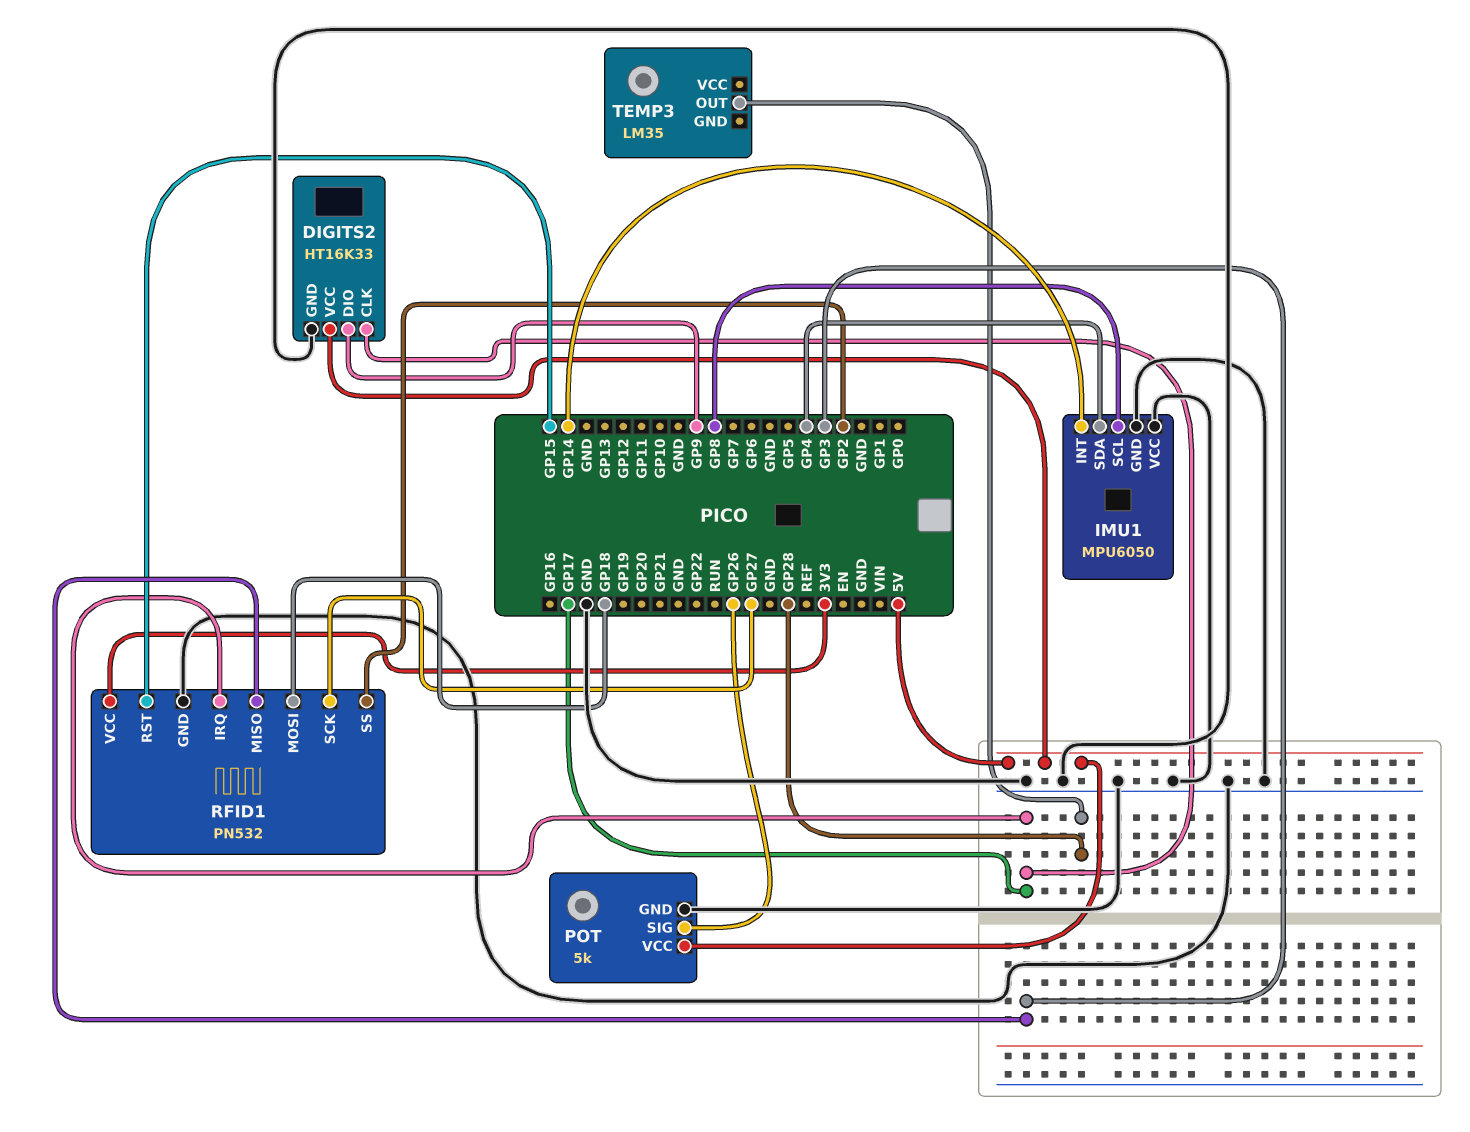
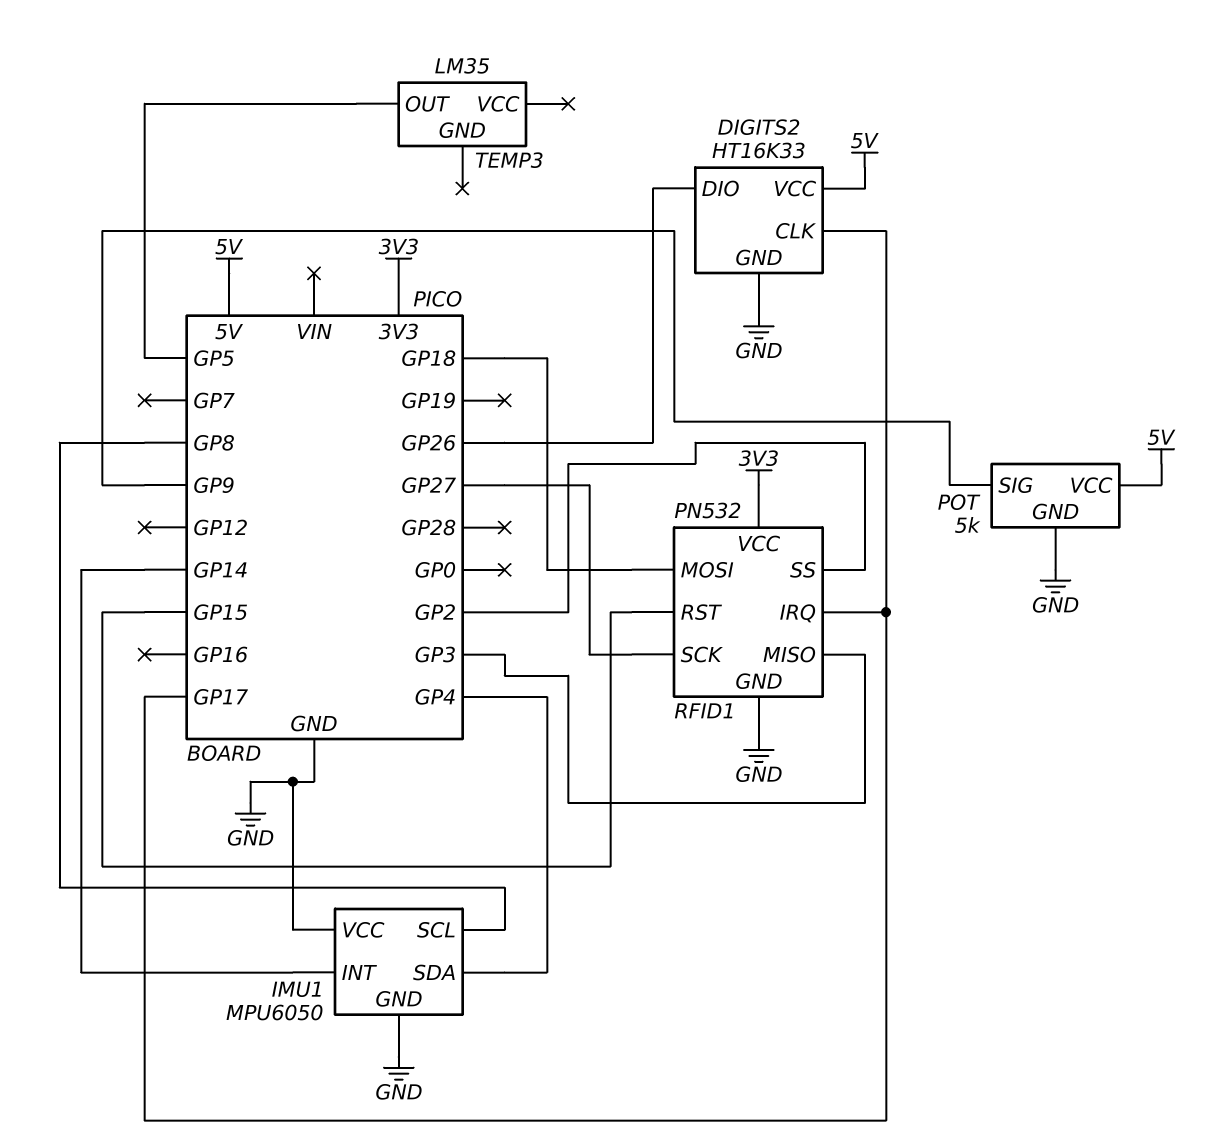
DIGITS2 pin DIO: GP9 -> GP26
POT pin SIG: GP26 -> GP9
TEMP3 pin OUT: GP28 -> GP5

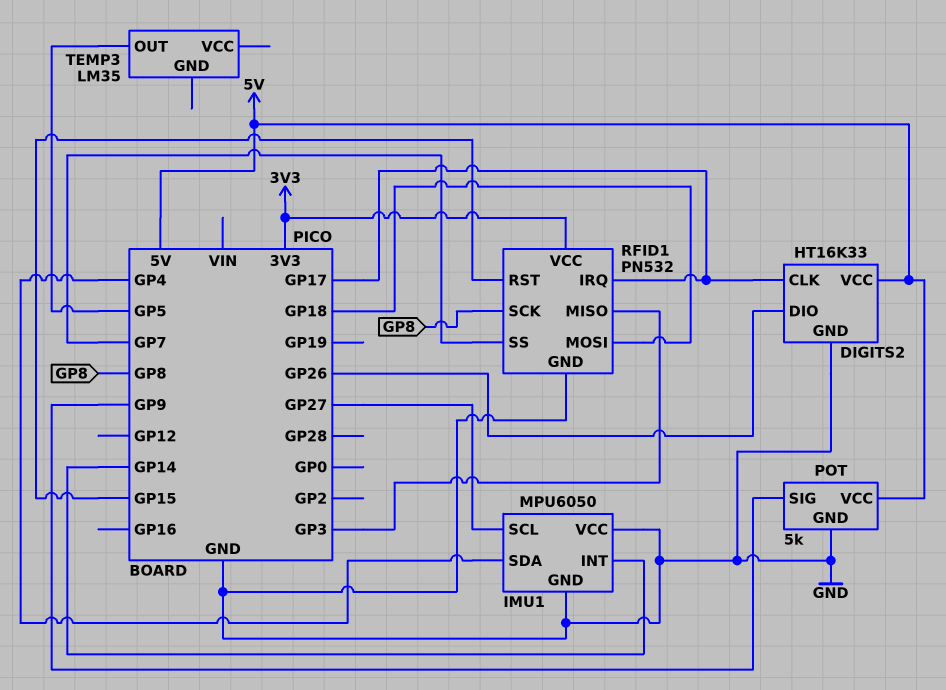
IMU1 pin SCL: GP8 -> GP27
RFID1 pin SCK: GP27 -> GP8
RFID1 pin SS: GP2 -> GP7

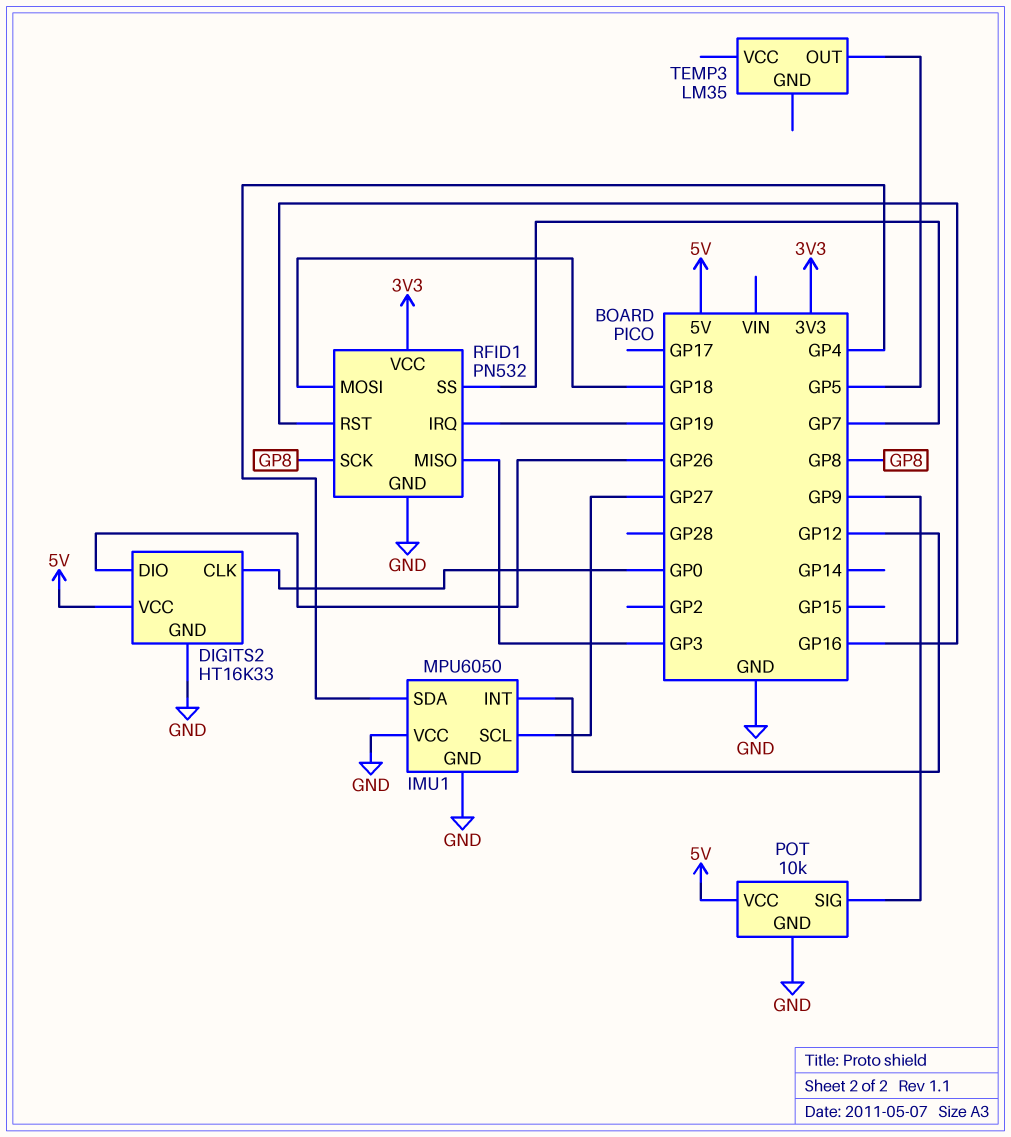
DIGITS2 pin CLK: GP17 -> GP0
IMU1 pin INT: GP14 -> GP12
POT: 5k -> 10k
RFID1 pin IRQ: GP17 -> GP19
RFID1 pin RST: GP15 -> GP16

